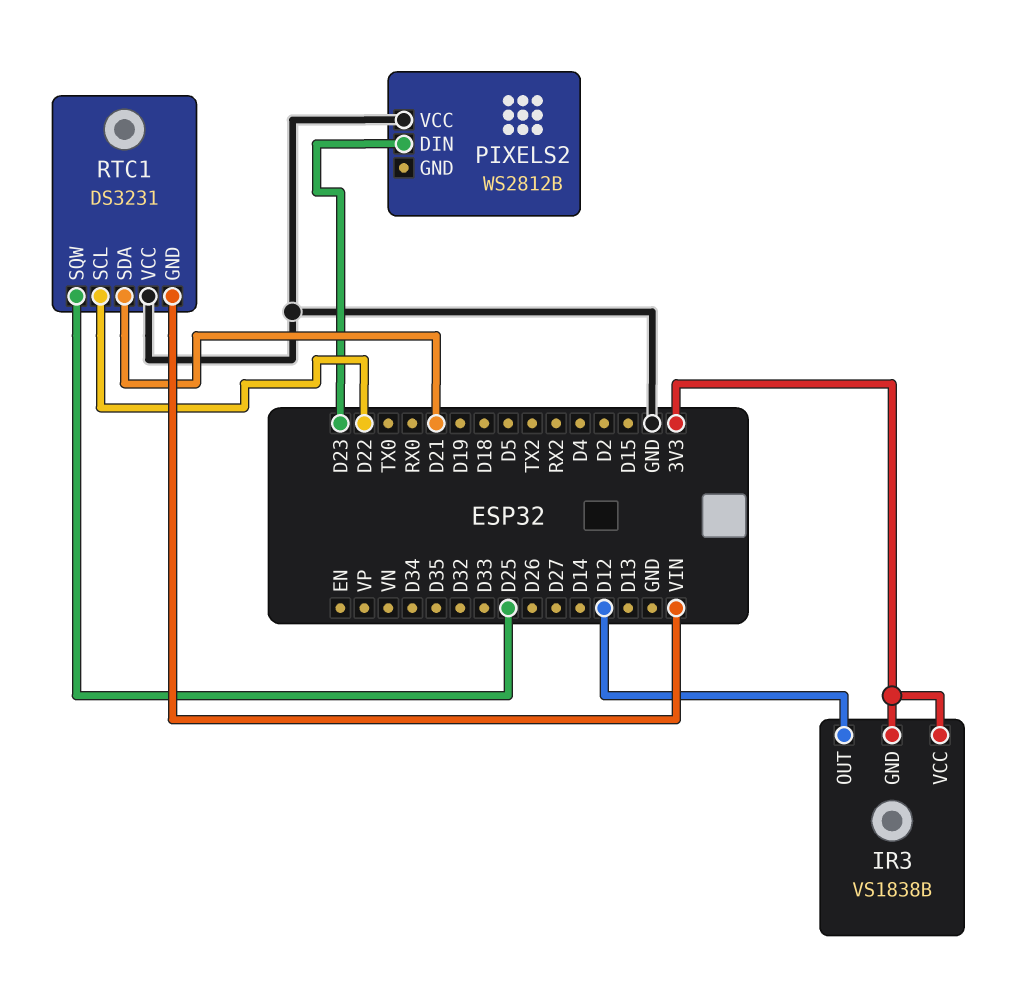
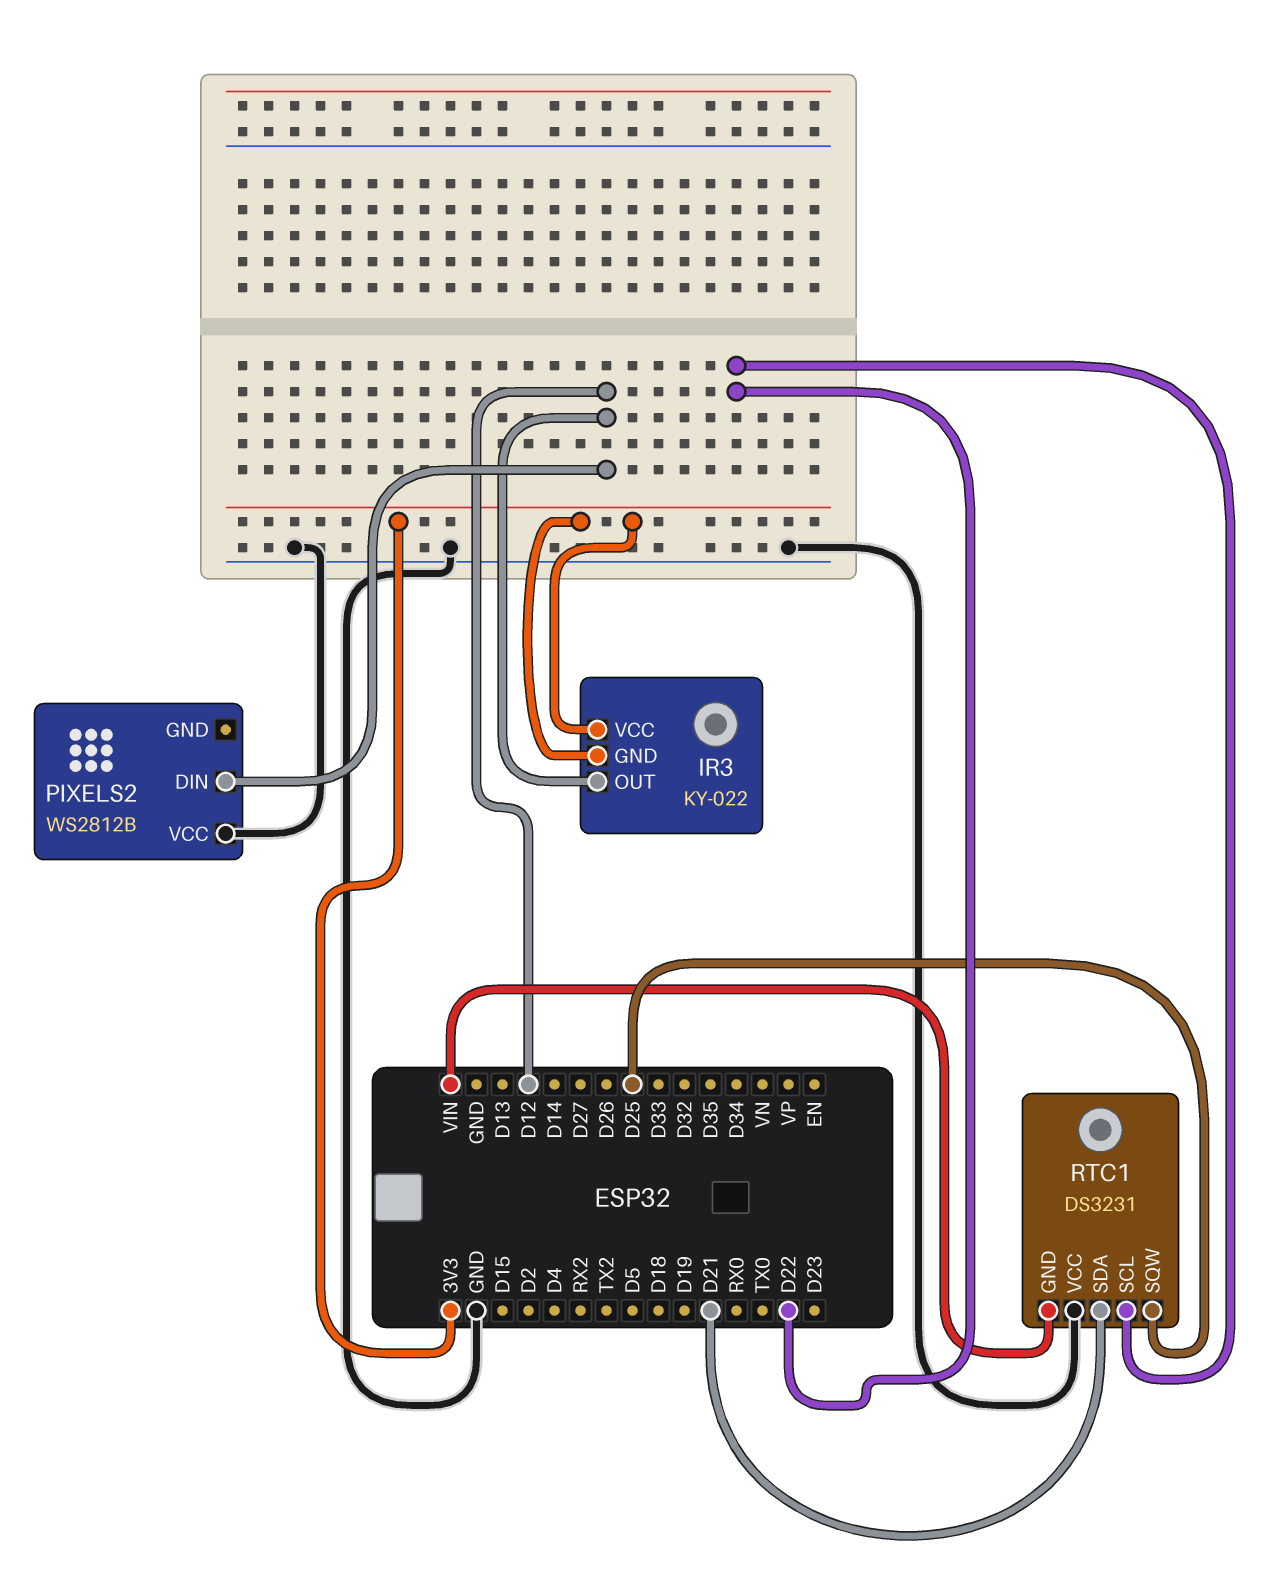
IR3: VS1838B -> KY-022
PIXELS2 pin DIN: D23 -> D12

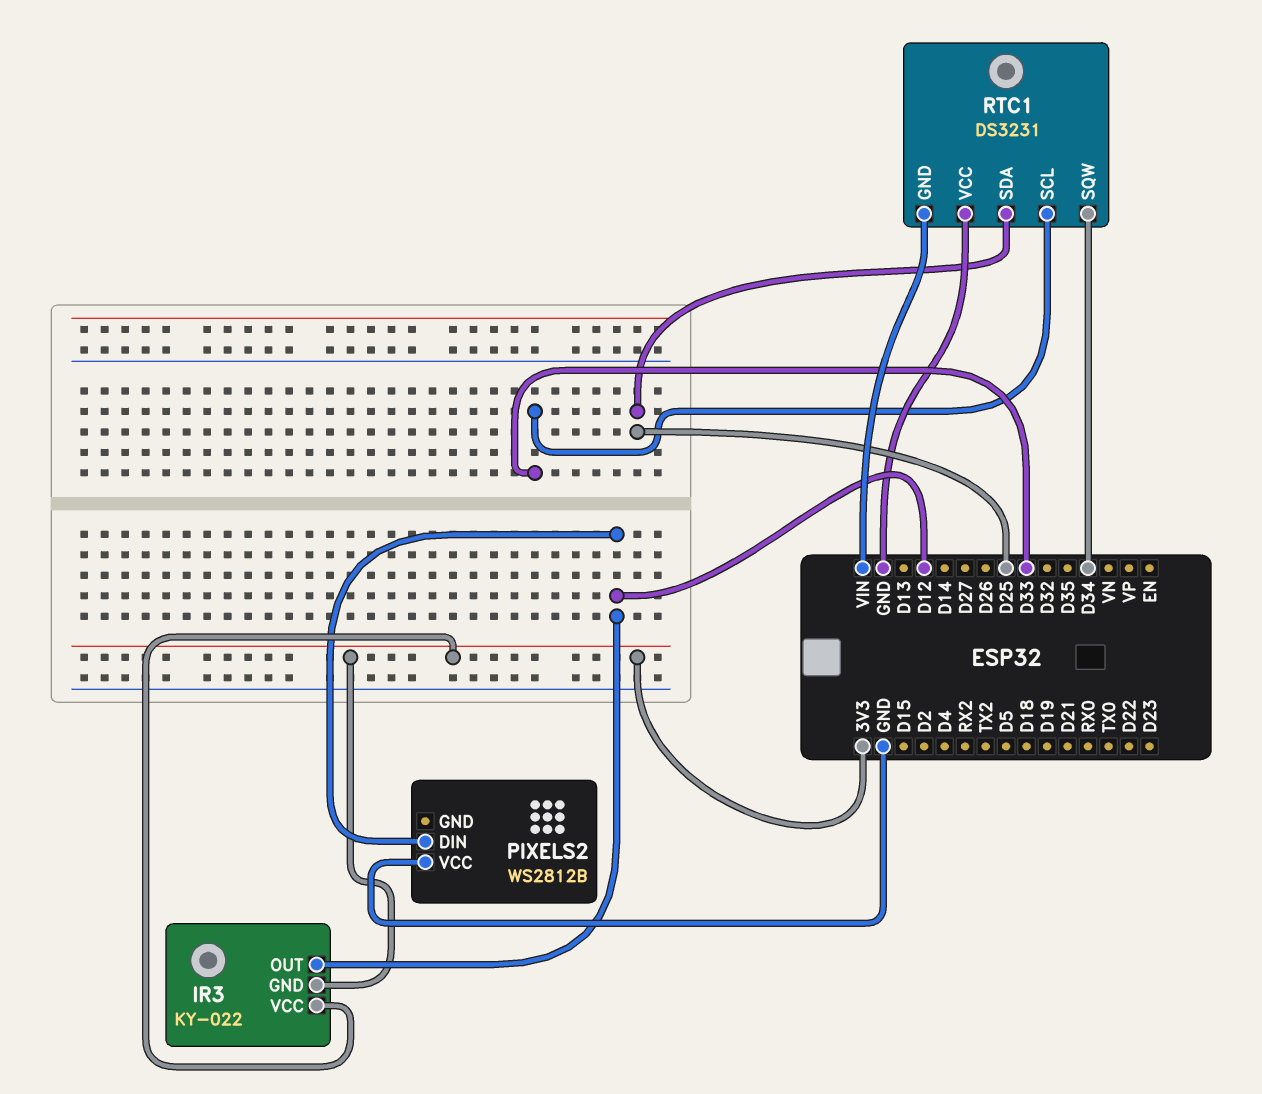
RTC1 pin SCL: D22 -> D33
RTC1 pin SDA: D21 -> D25
RTC1 pin SQW: D25 -> D34

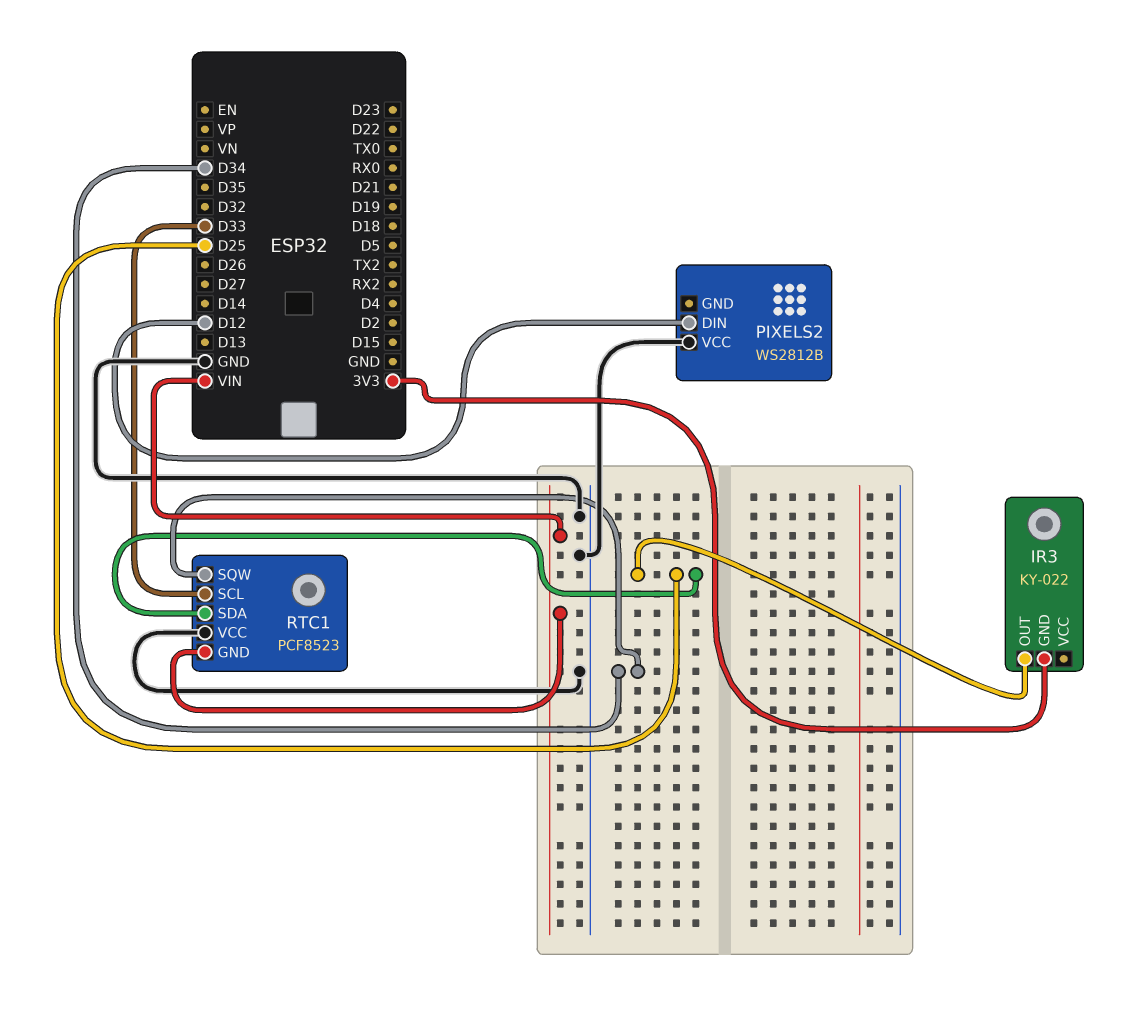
IR3 pin OUT: D12 -> D25
IR3 pin VCC: 3V3 -> none
RTC1: DS3231 -> PCF8523

